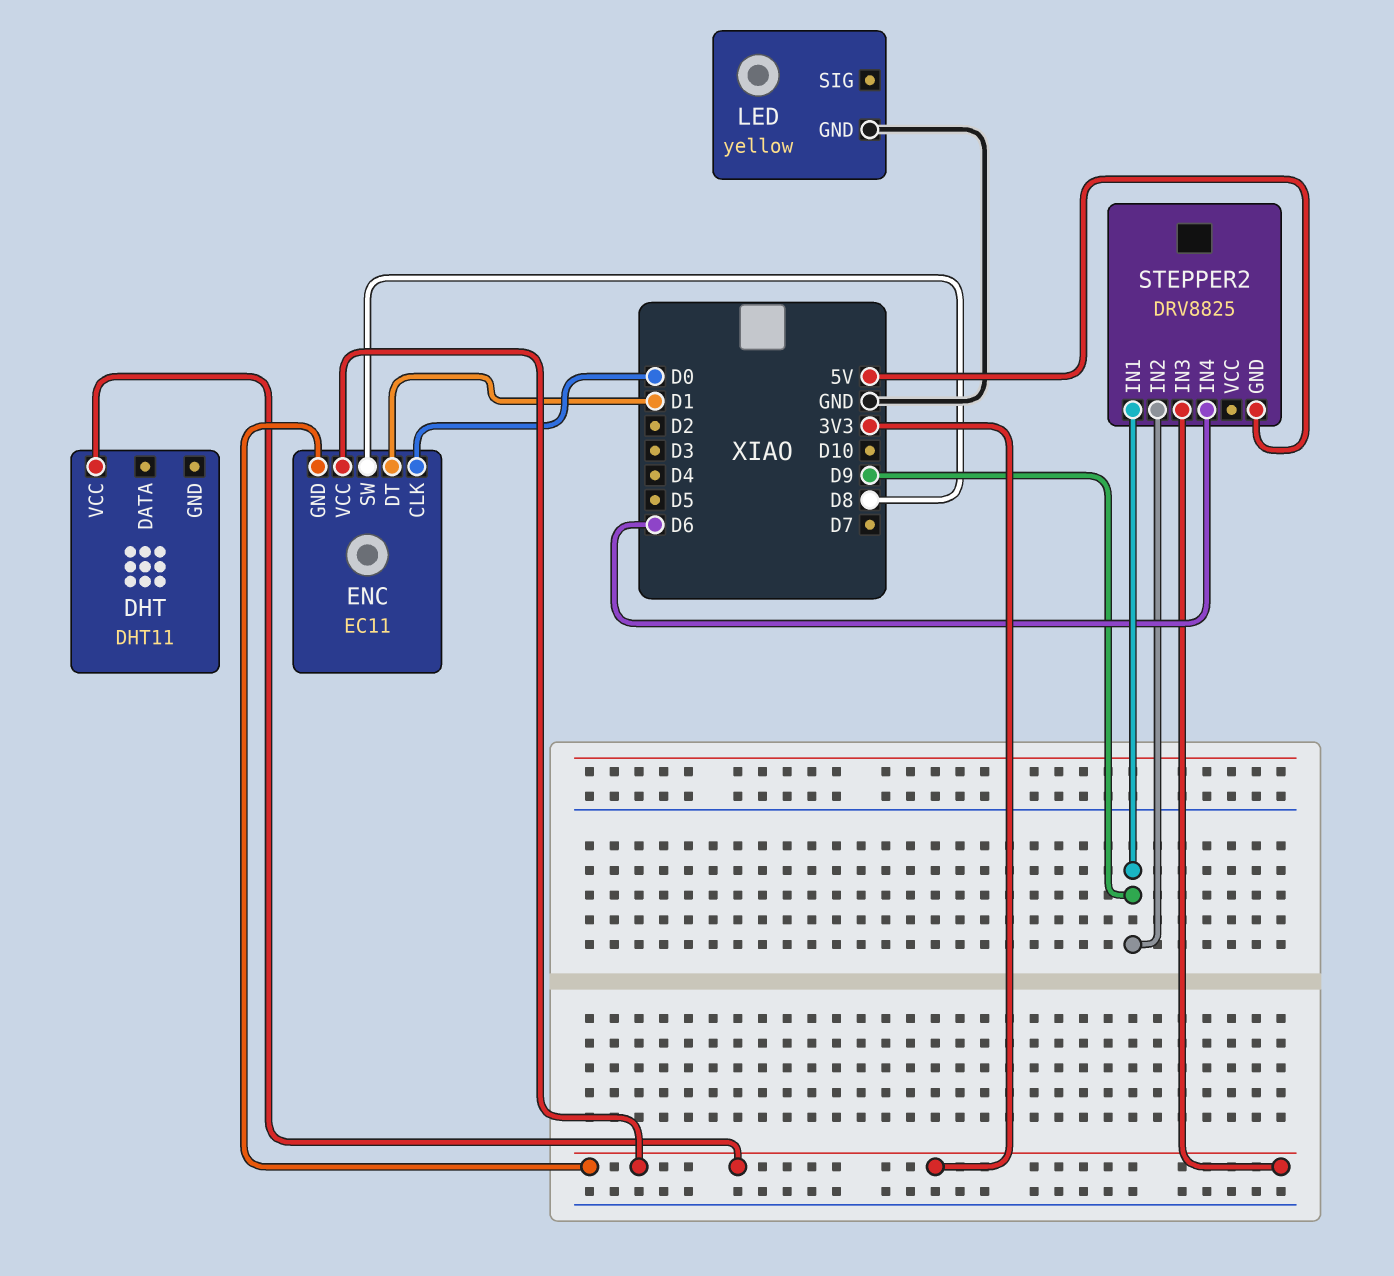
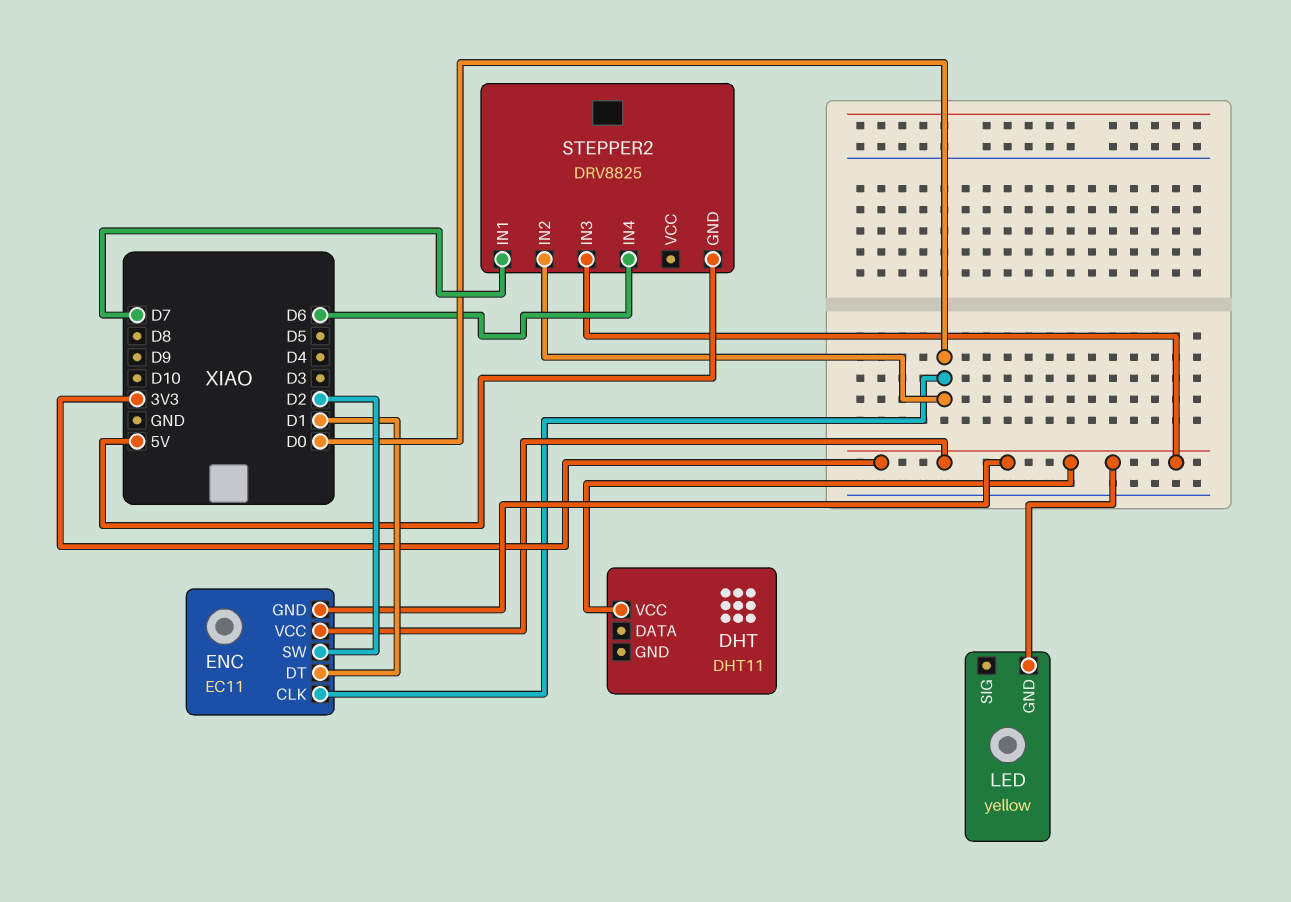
ENC pin SW: D8 -> D2
LED pin GND: GND -> 3V3
STEPPER2 pin IN1: D9 -> D7
STEPPER2 pin IN2: D9 -> D0

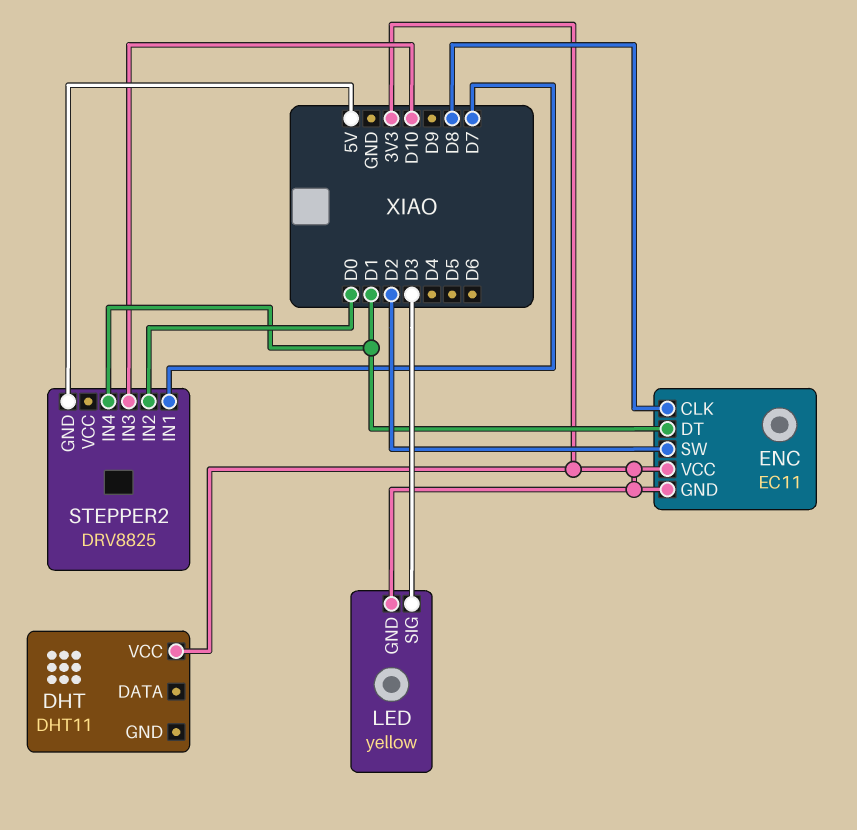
ENC pin CLK: D0 -> D8
LED pin SIG: none -> D3
STEPPER2 pin IN3: 3V3 -> D10
STEPPER2 pin IN4: D6 -> D1

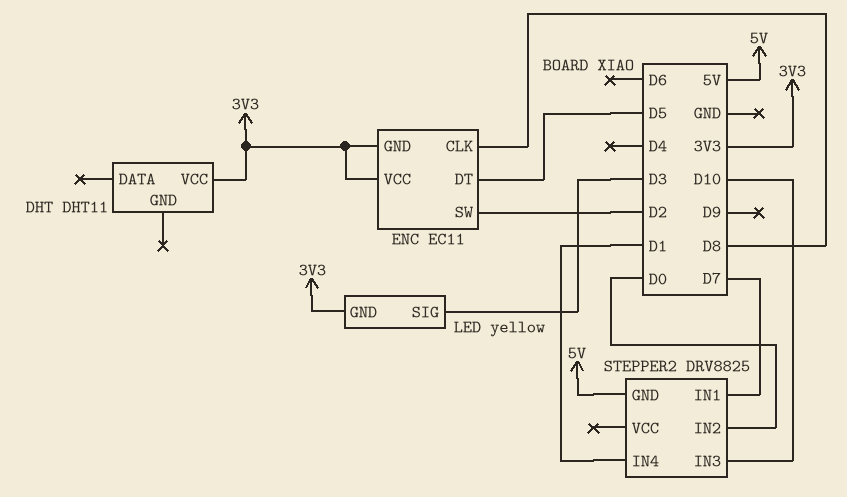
ENC pin DT: D1 -> D5

